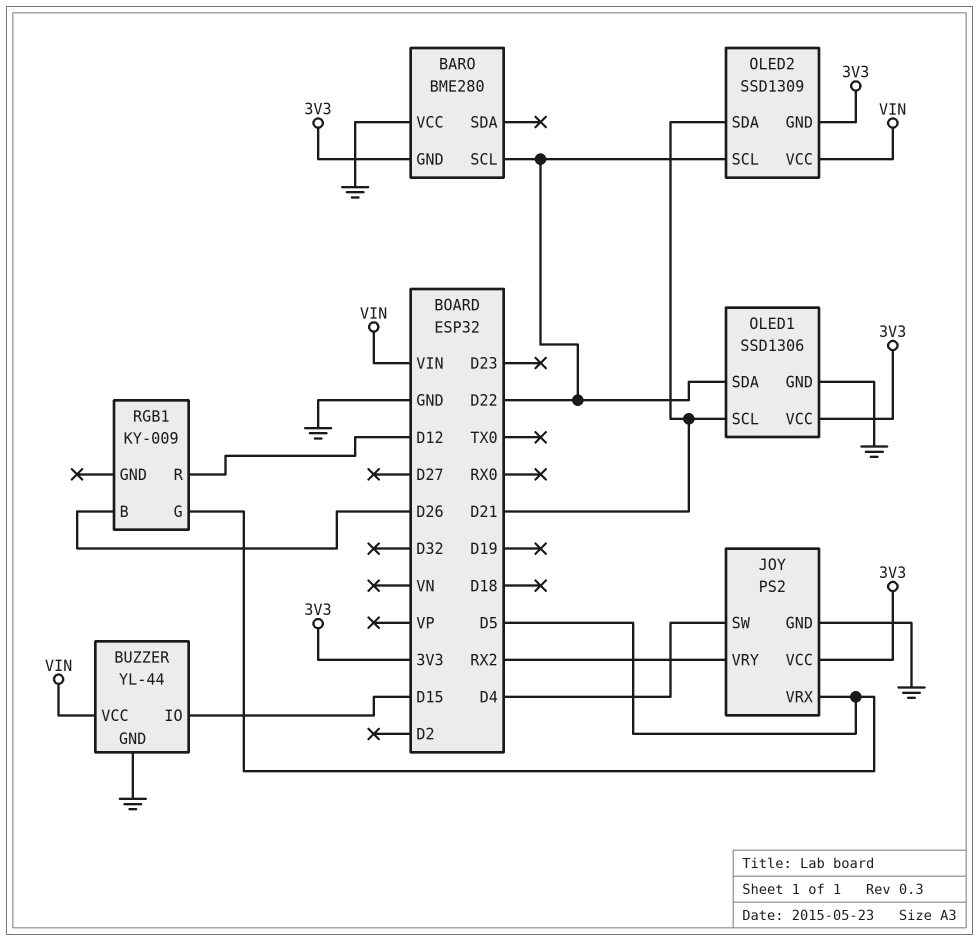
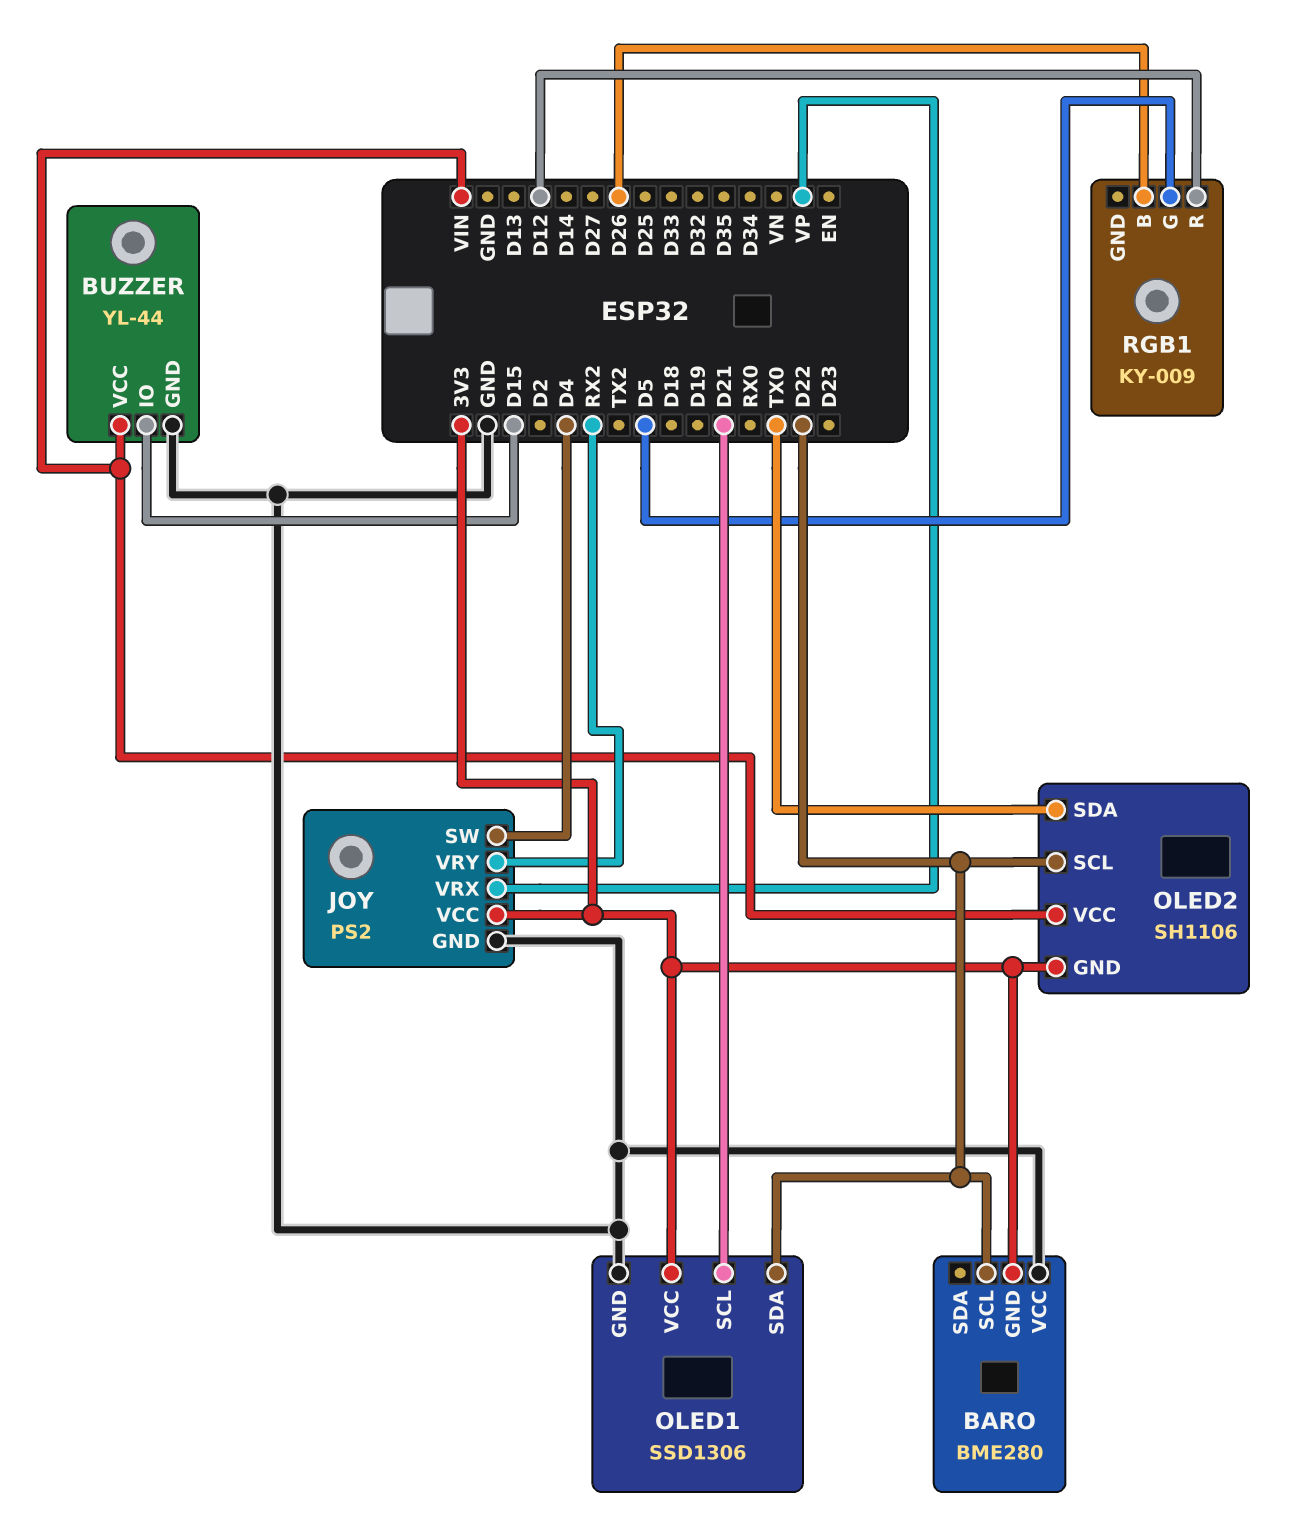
JOY pin VRX: D5 -> VP
OLED2: SSD1309 -> SH1106
OLED2 pin SDA: D21 -> TX0

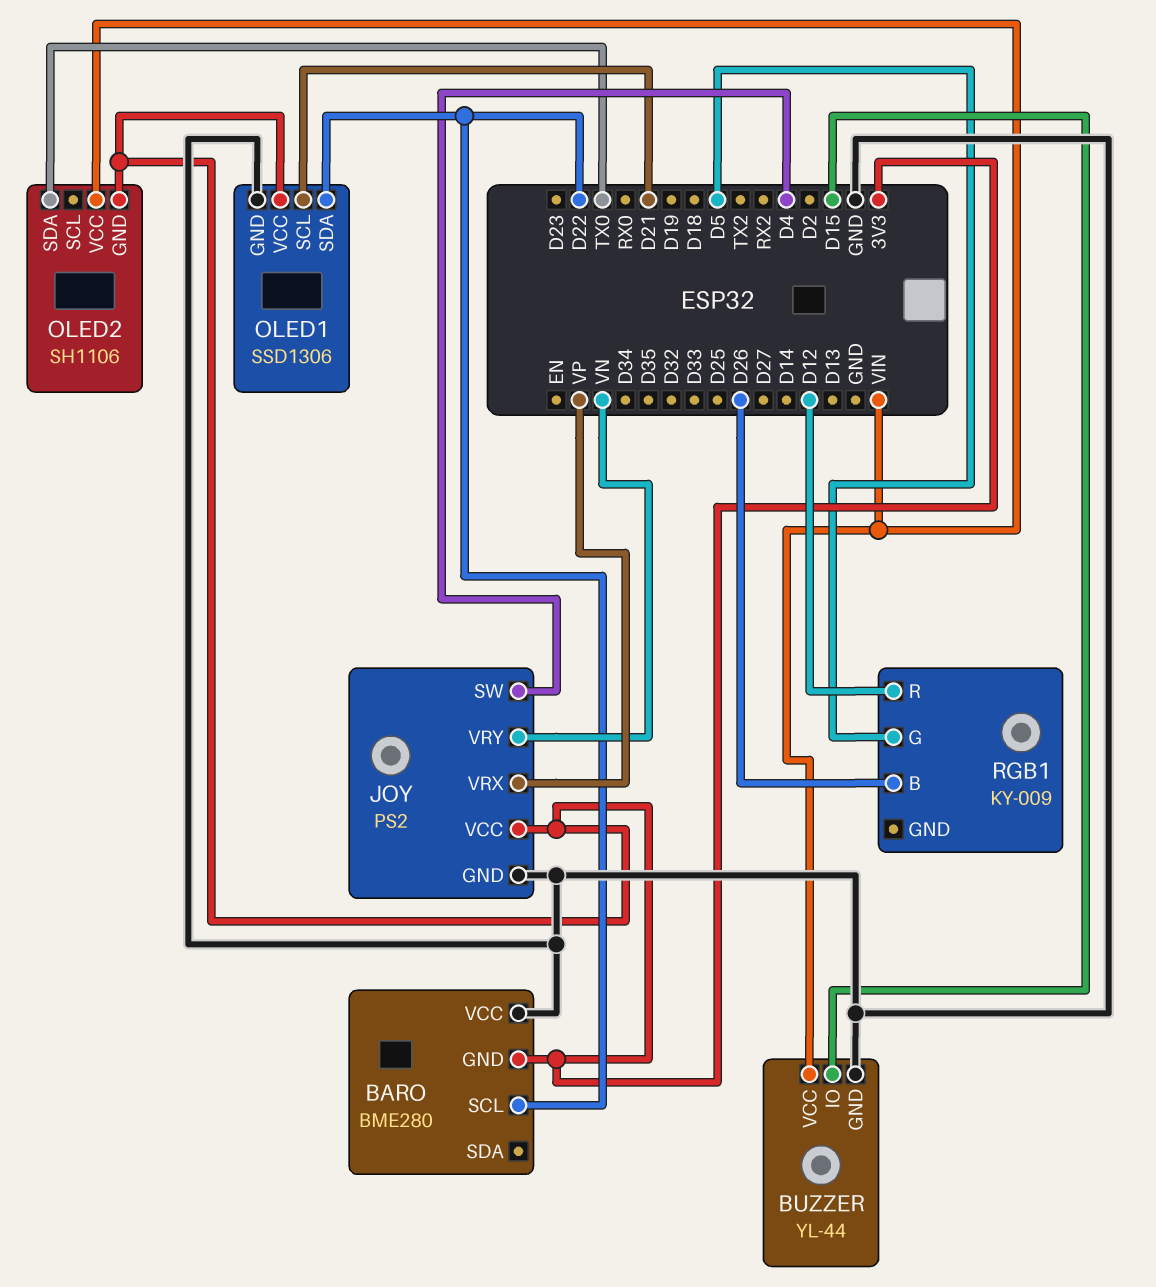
JOY pin VRY: RX2 -> VN
OLED2 pin SCL: D22 -> none

